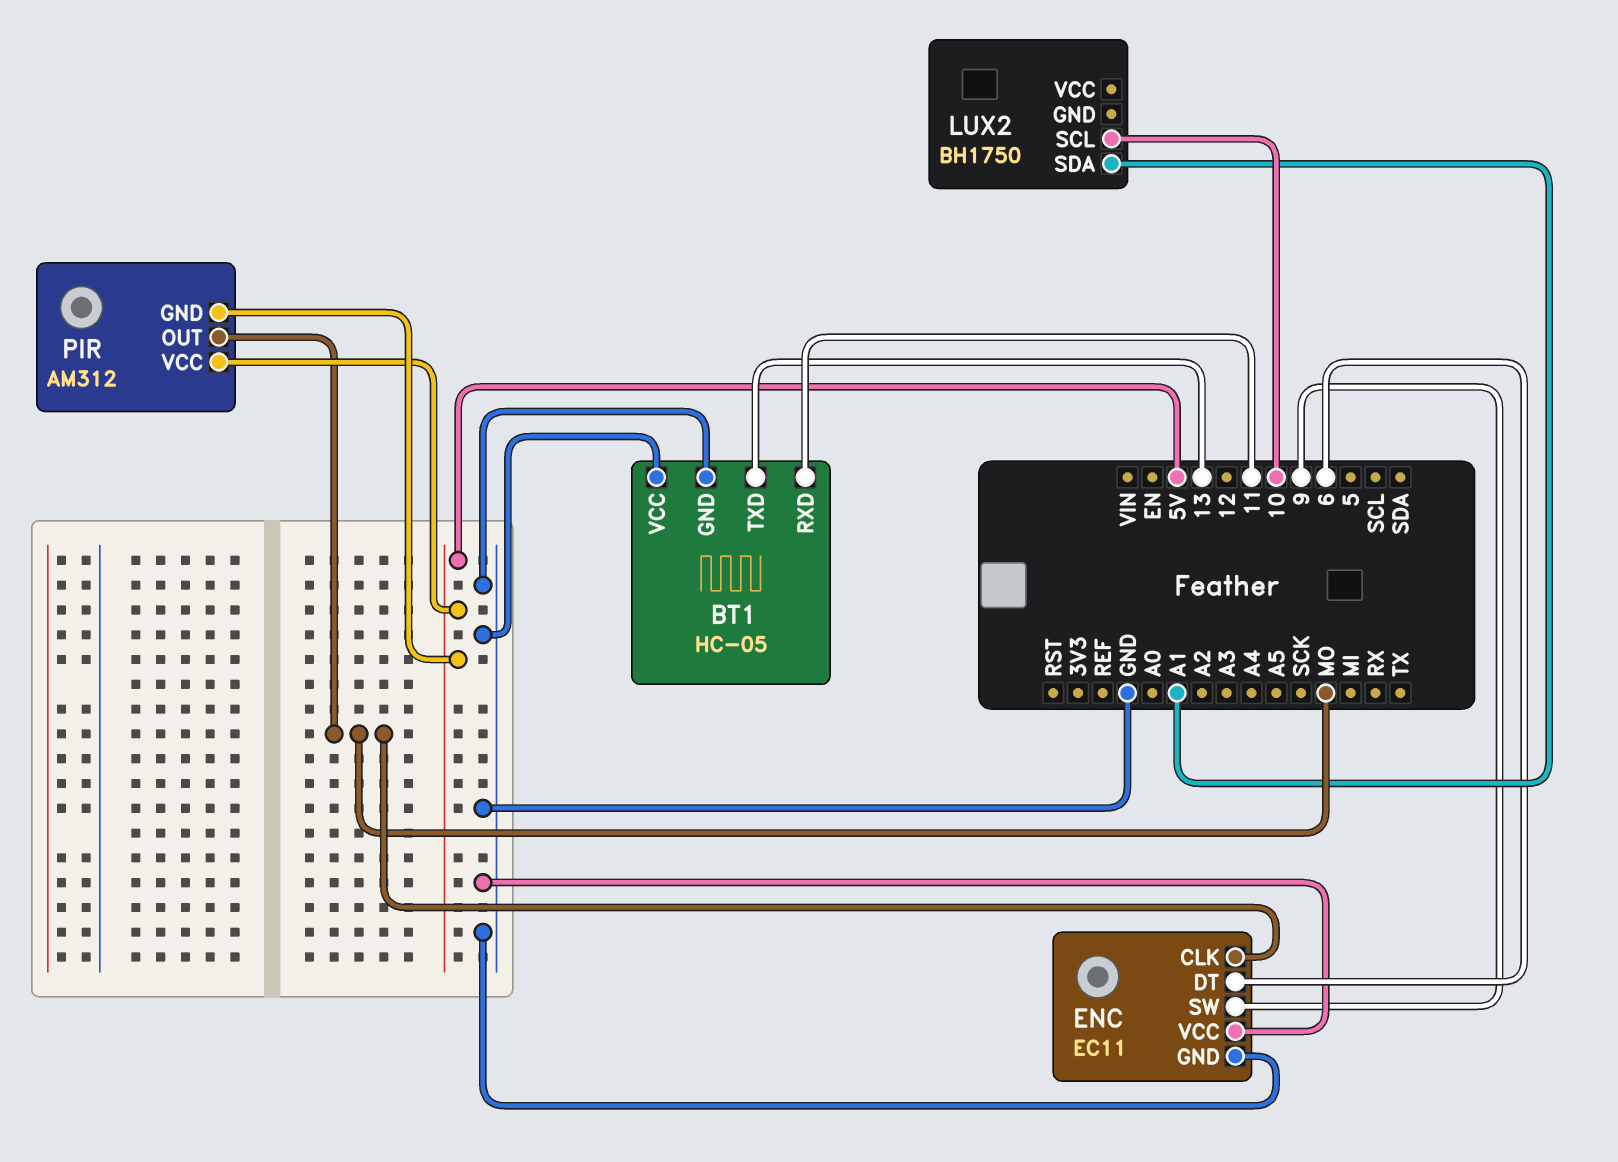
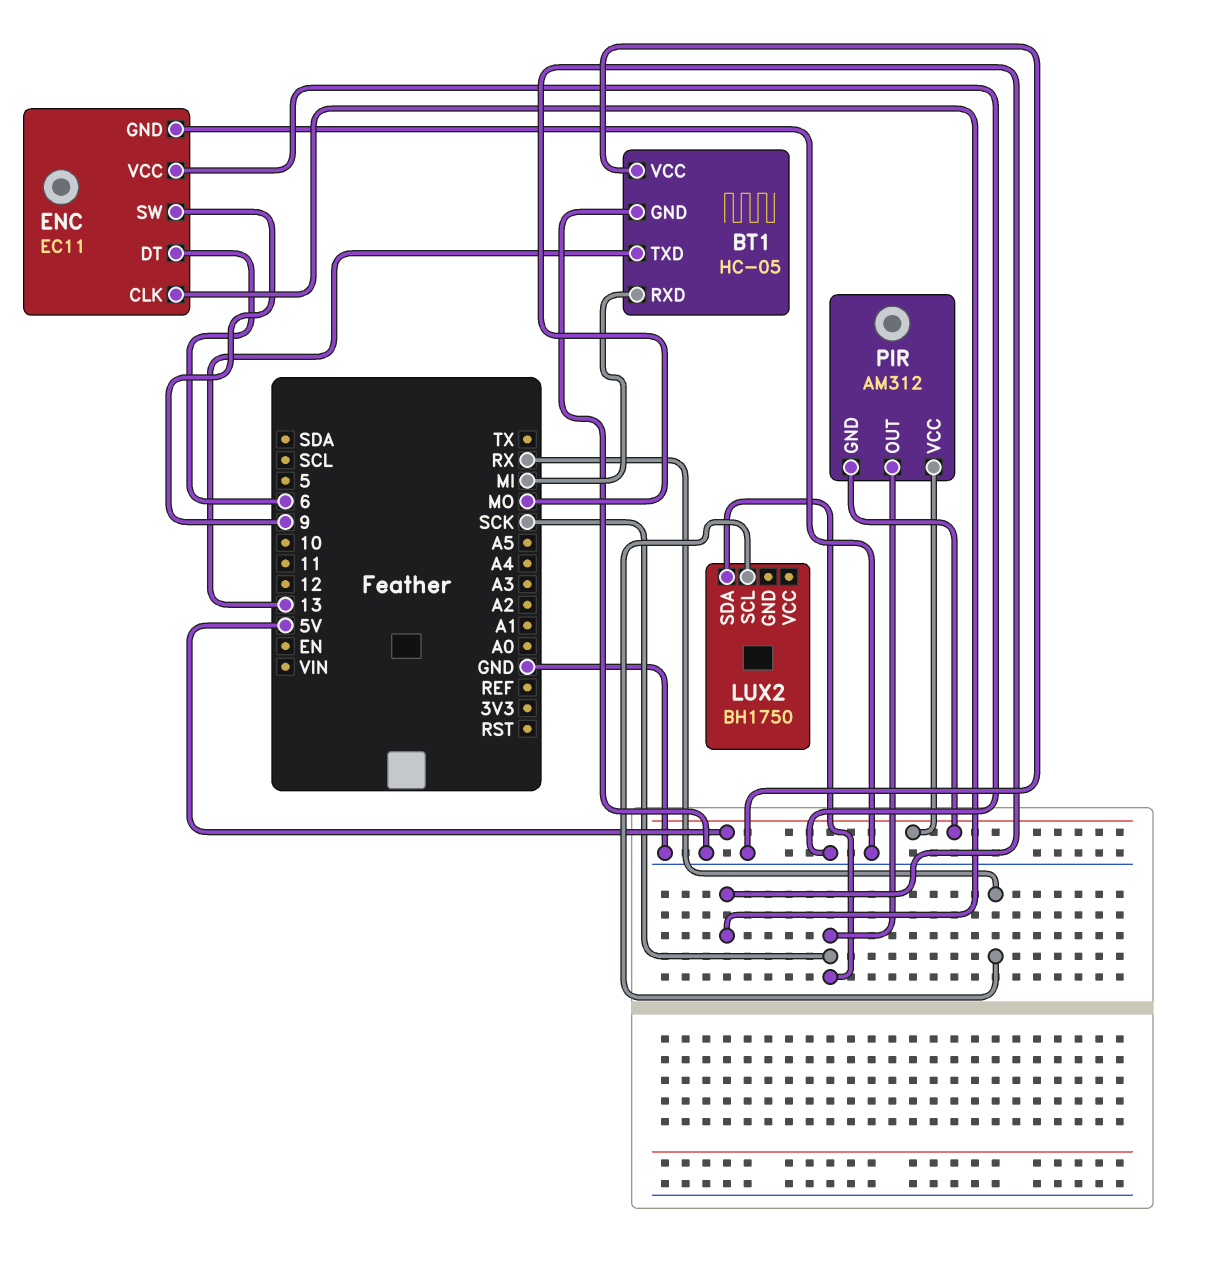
BT1 pin RXD: 11 -> MI
LUX2 pin SCL: 10 -> RX
LUX2 pin SDA: A1 -> SCK
PIR pin OUT: MO -> SCK

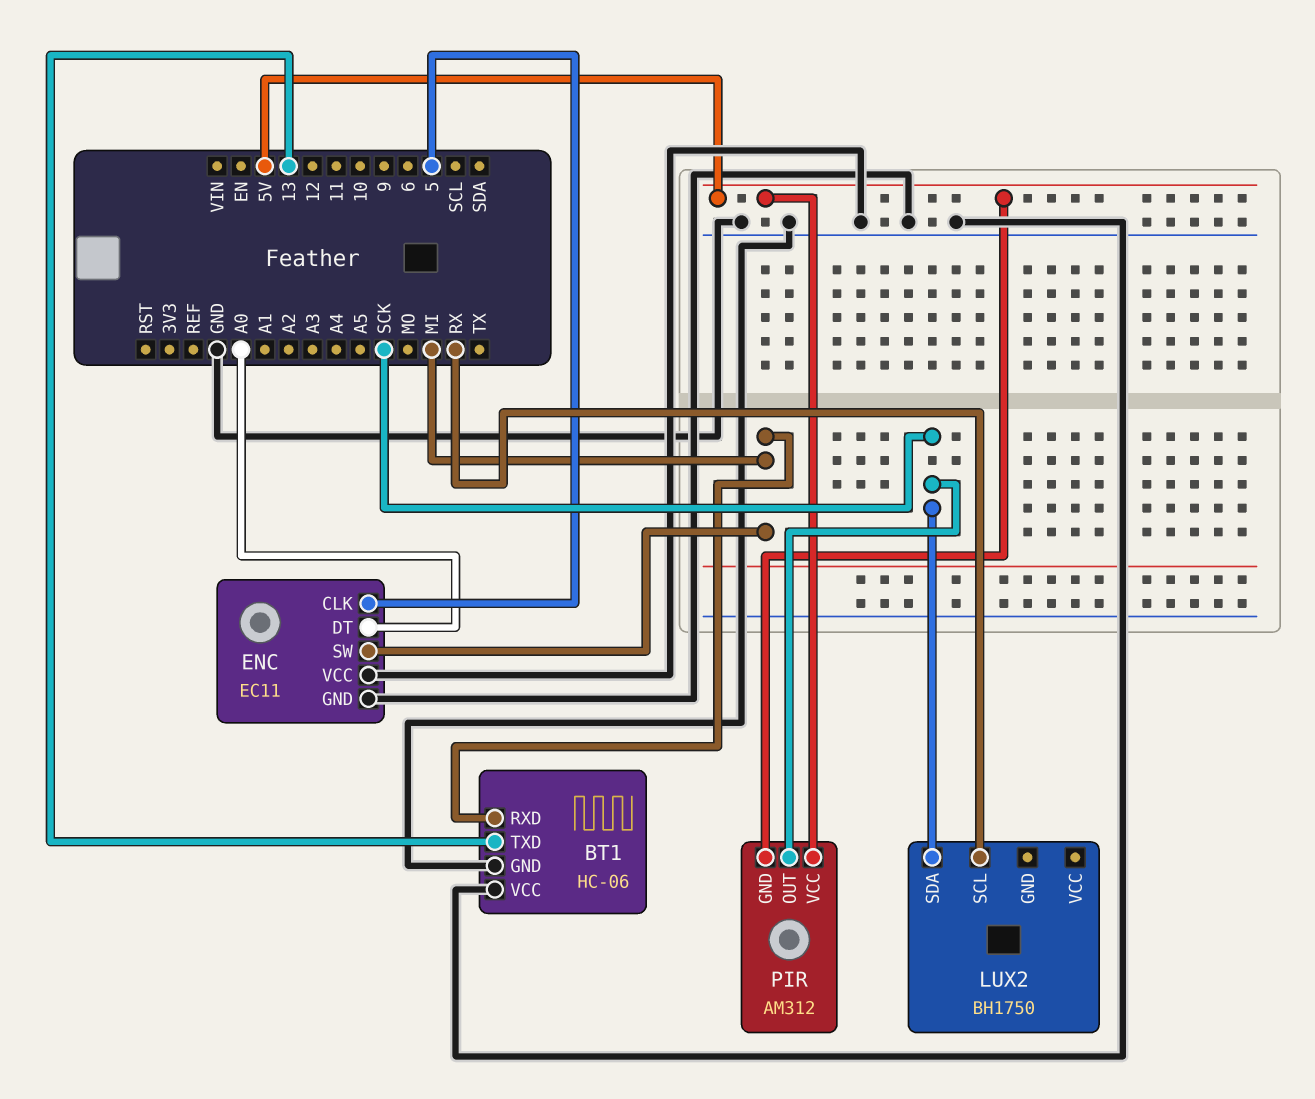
BT1: HC-05 -> HC-06
ENC pin CLK: MO -> 5
ENC pin DT: 6 -> A0
ENC pin SW: 9 -> MI

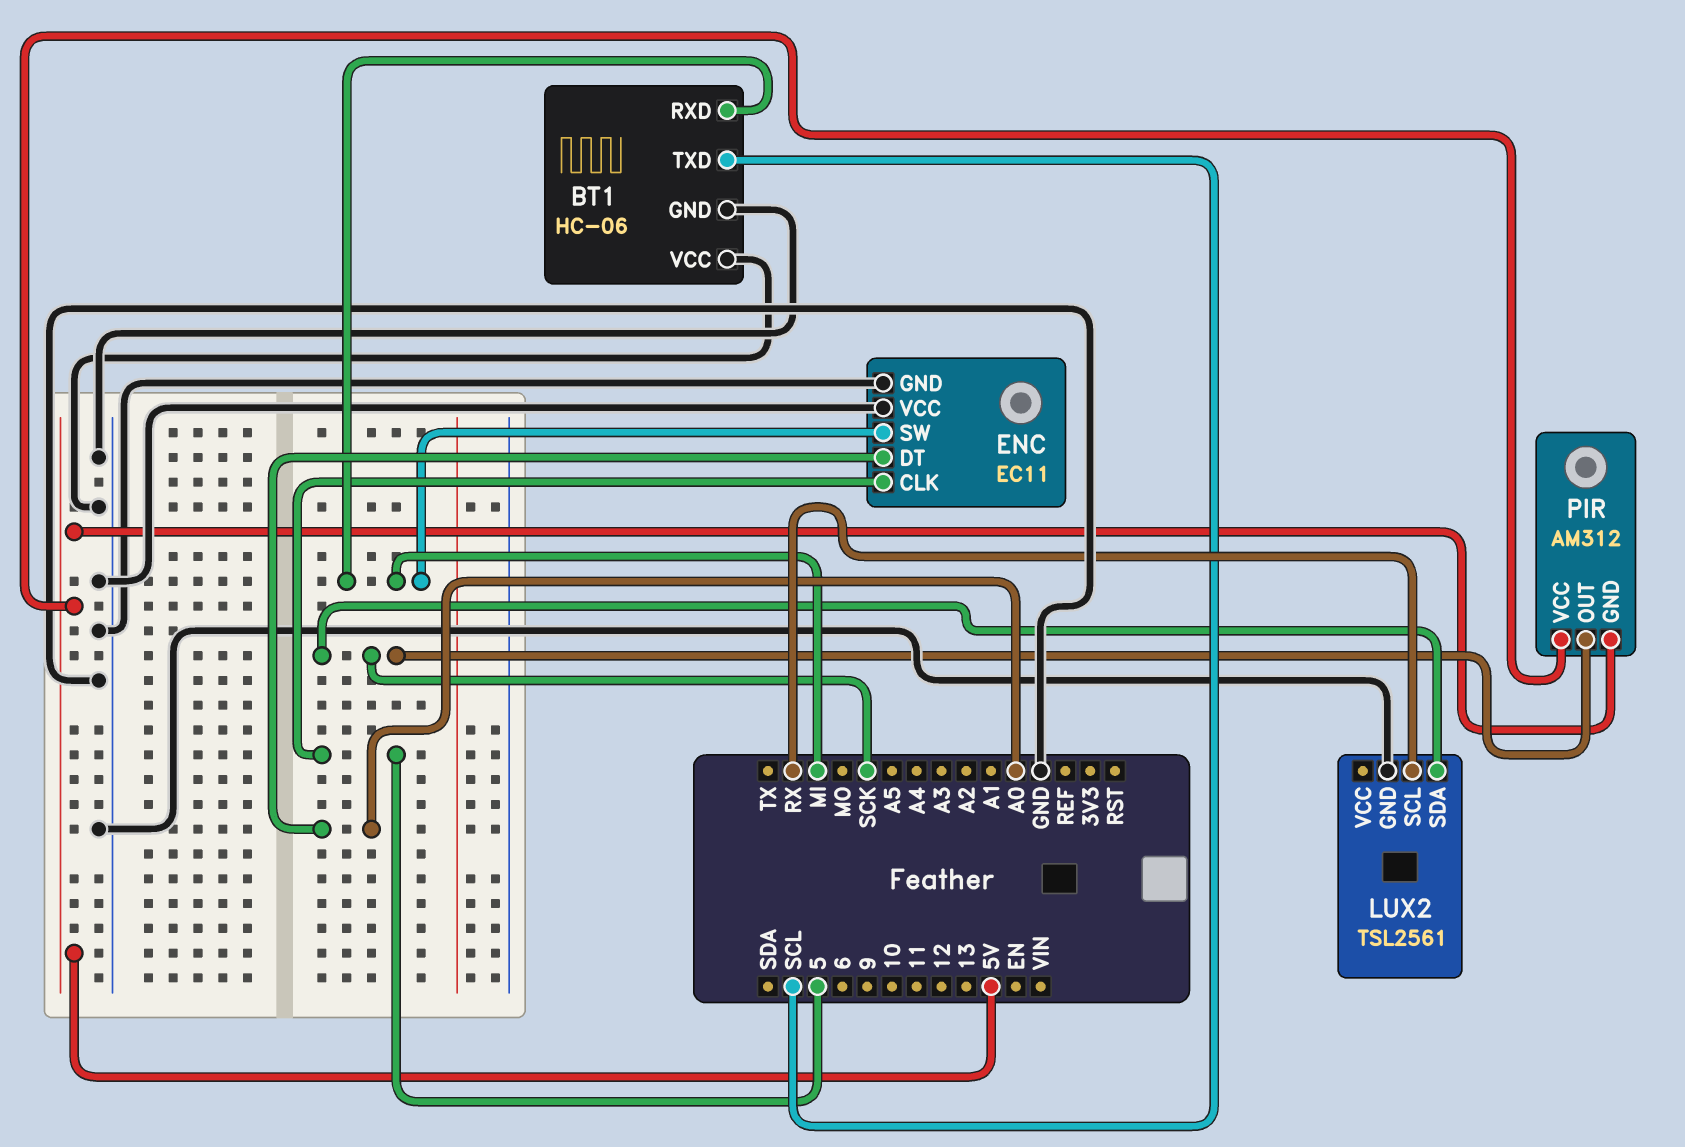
BT1 pin TXD: 13 -> SCL
LUX2: BH1750 -> TSL2561
LUX2 pin GND: none -> GND

